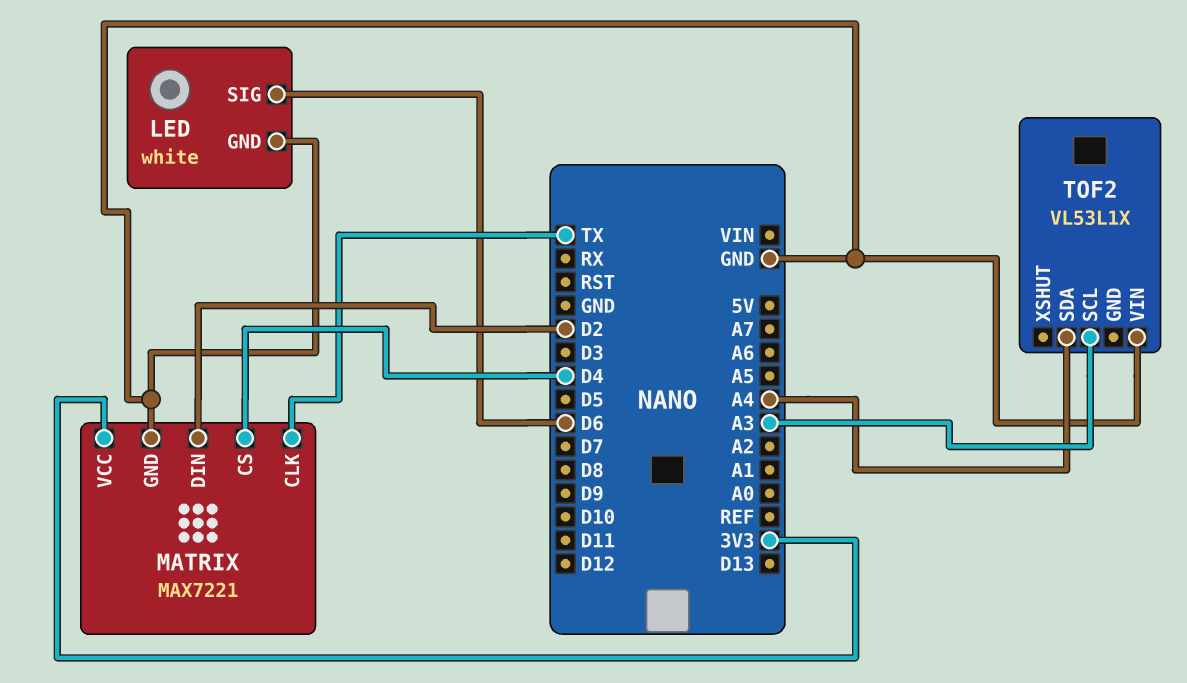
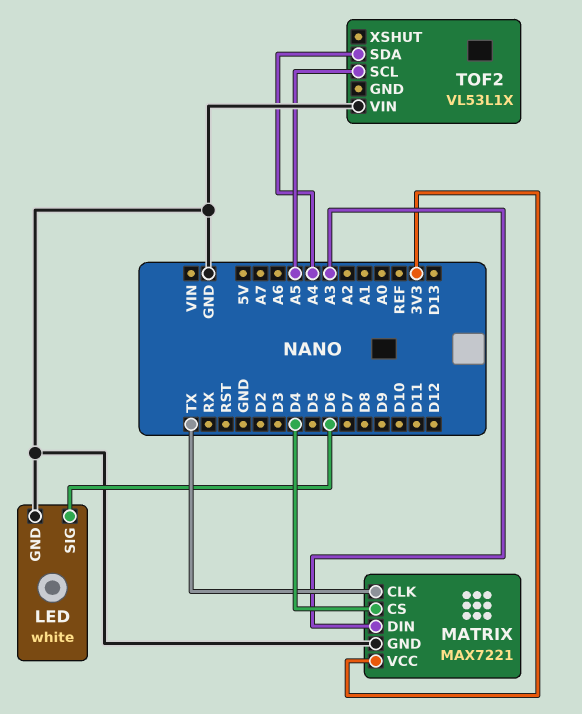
MATRIX pin DIN: D2 -> A3
TOF2 pin SCL: A3 -> A5

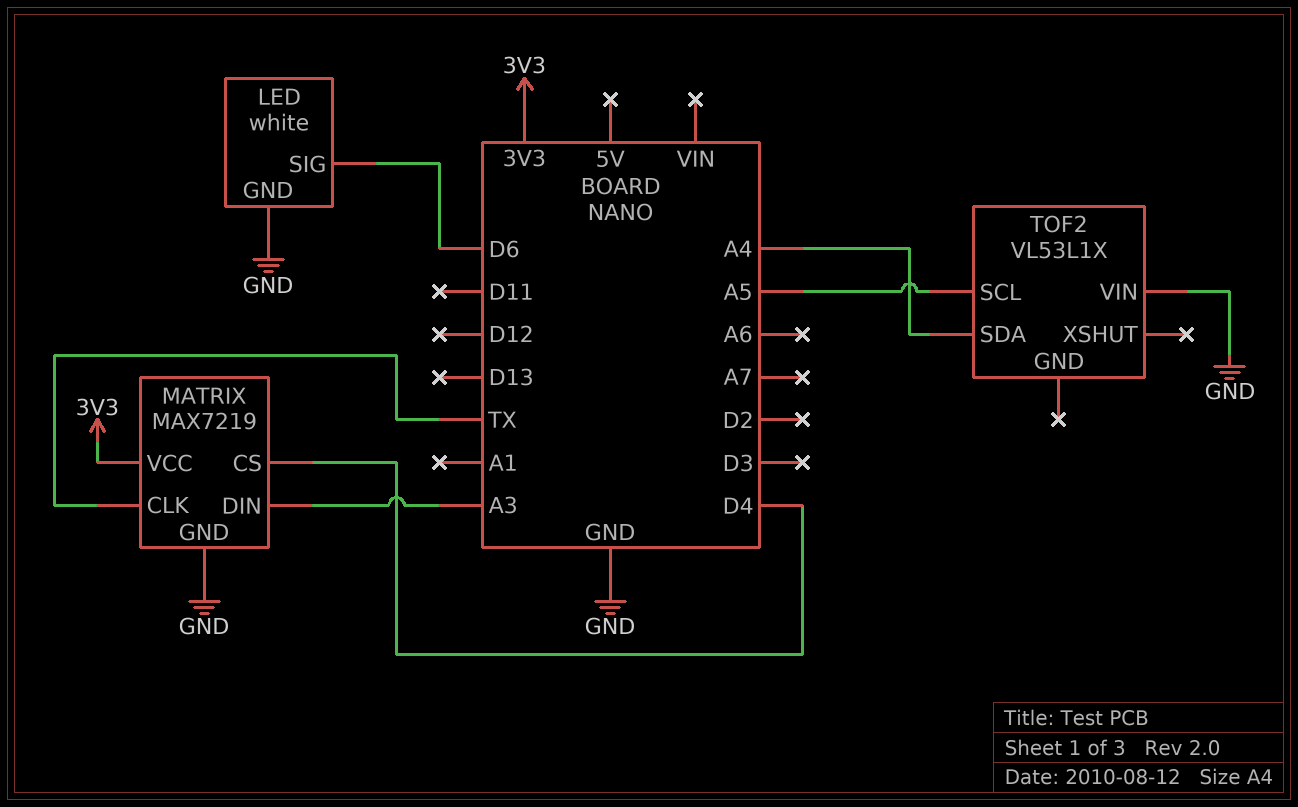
MATRIX: MAX7221 -> MAX7219

